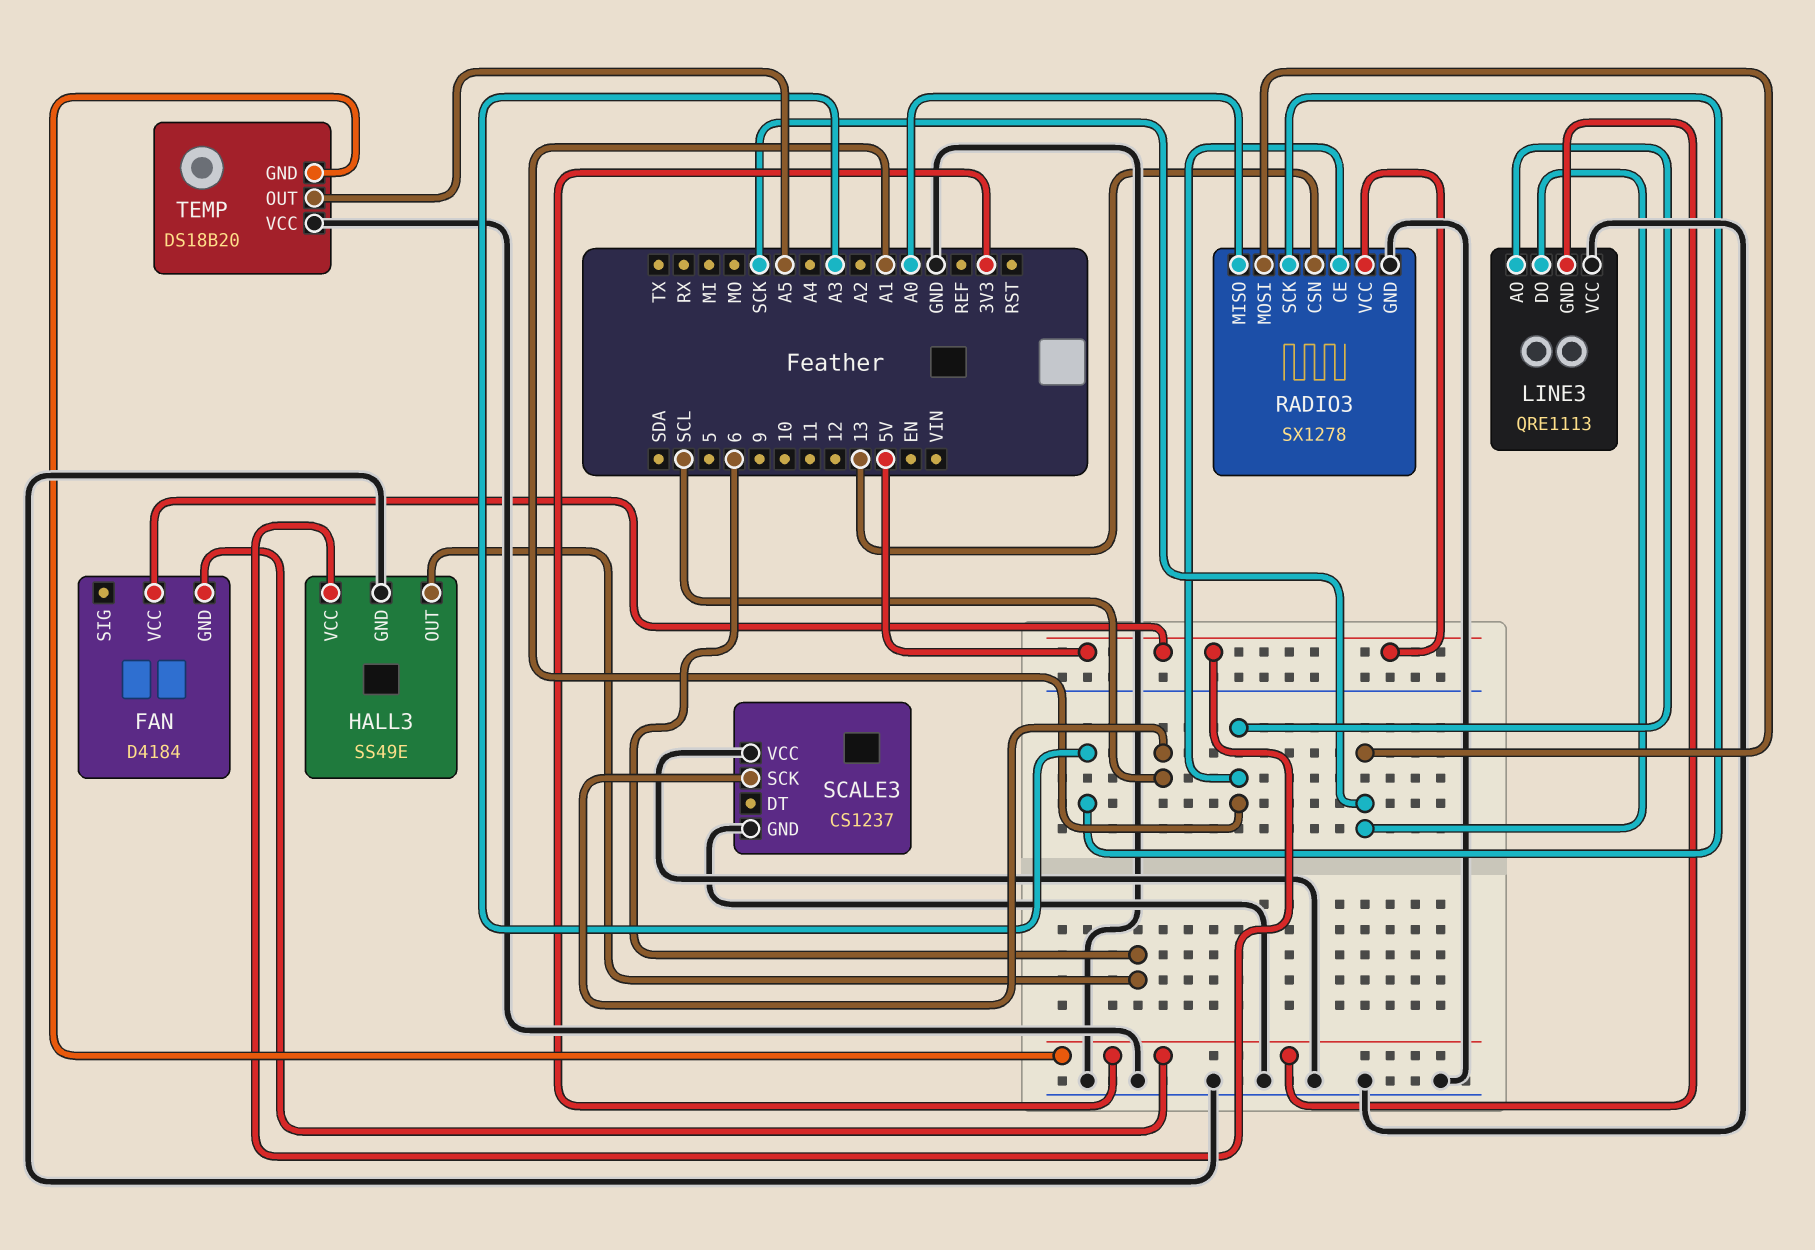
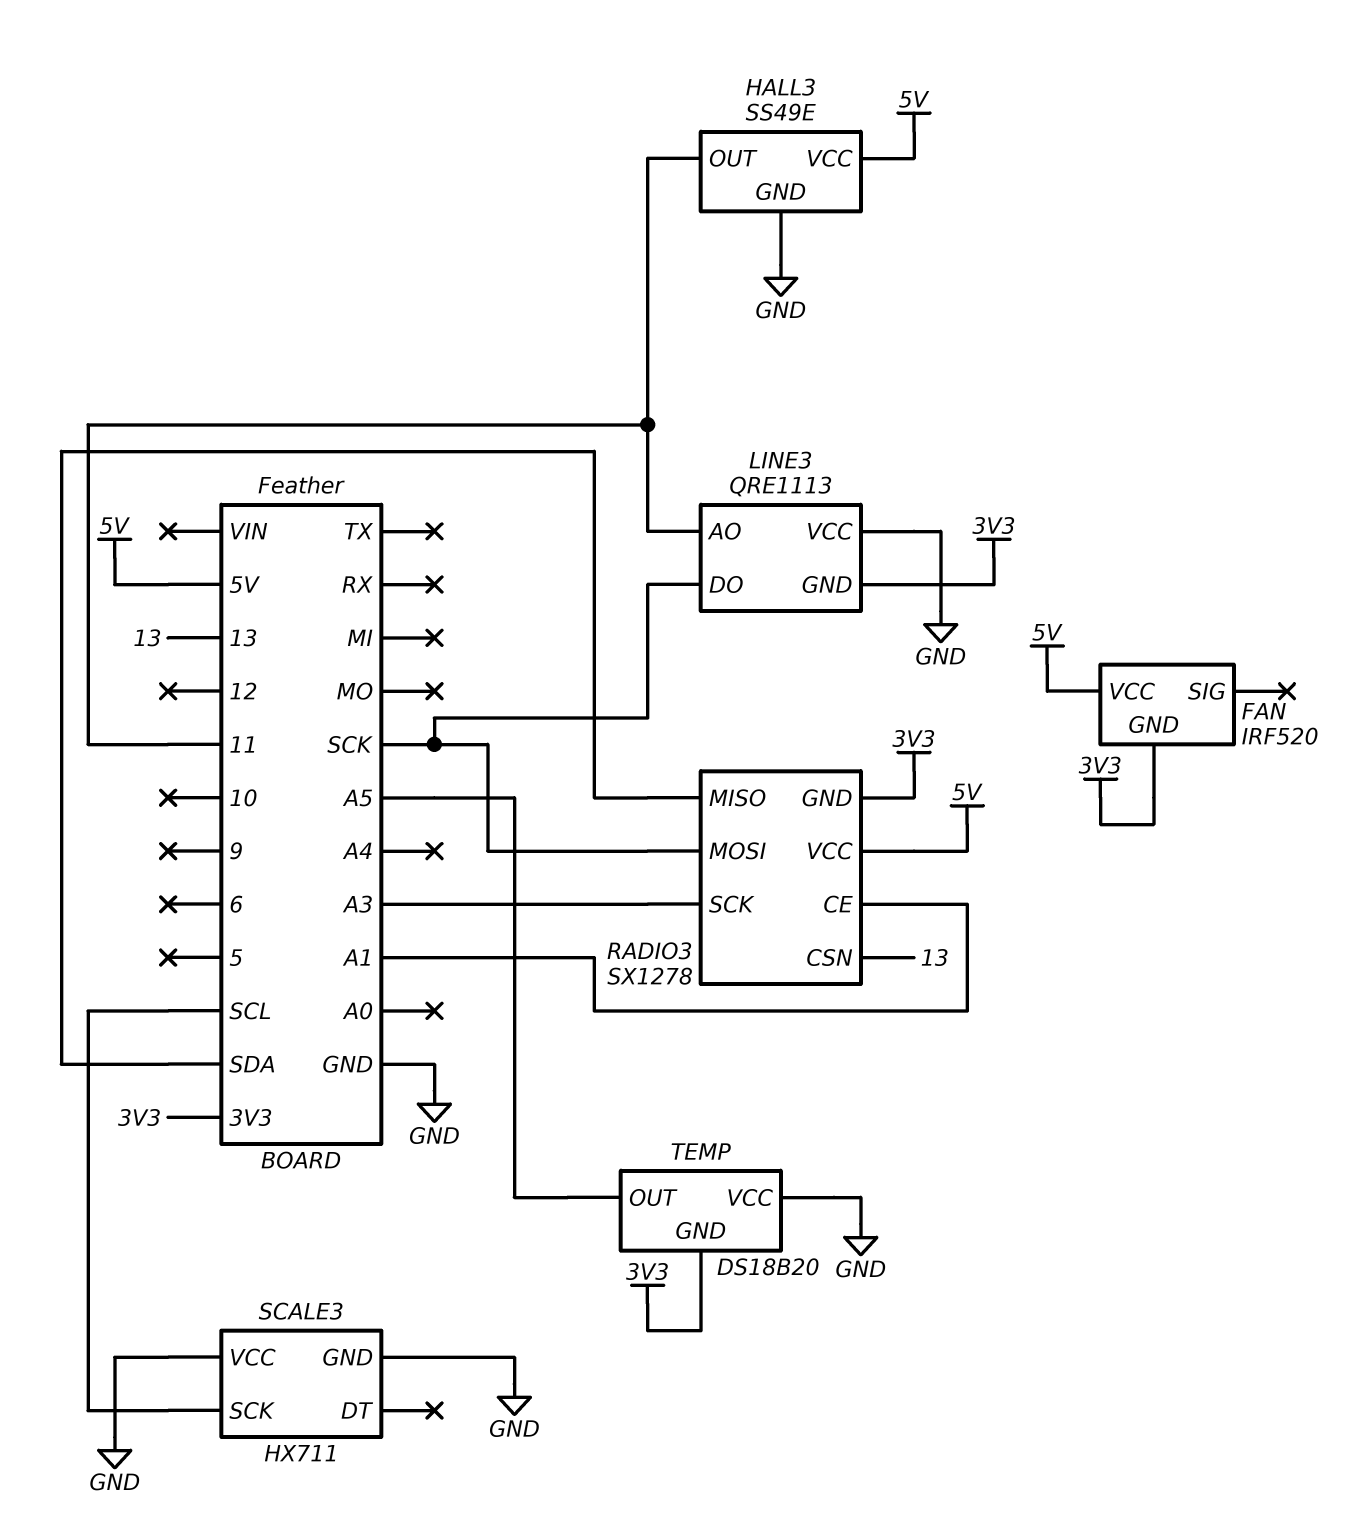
FAN: D4184 -> IRF520
HALL3 pin OUT: 6 -> 11
LINE3 pin AO: A1 -> 11
RADIO3 pin GND: GND -> 3V3
RADIO3 pin MISO: A0 -> SDA
SCALE3: CS1237 -> HX711

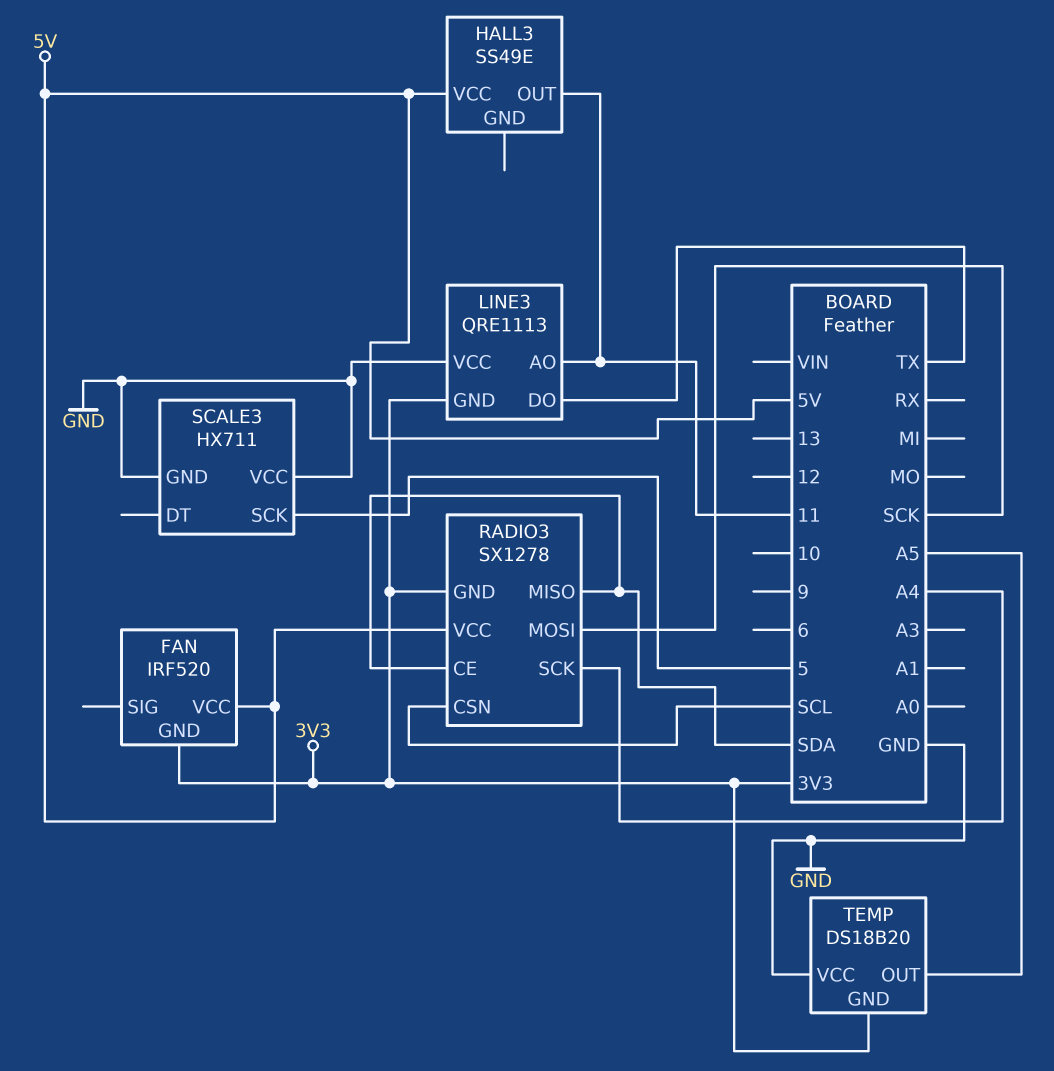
HALL3 pin GND: GND -> none
LINE3 pin DO: SCK -> TX
RADIO3 pin CE: A1 -> SDA
RADIO3 pin CSN: 13 -> SCL
RADIO3 pin SCK: A3 -> A4
SCALE3 pin SCK: SCL -> 5

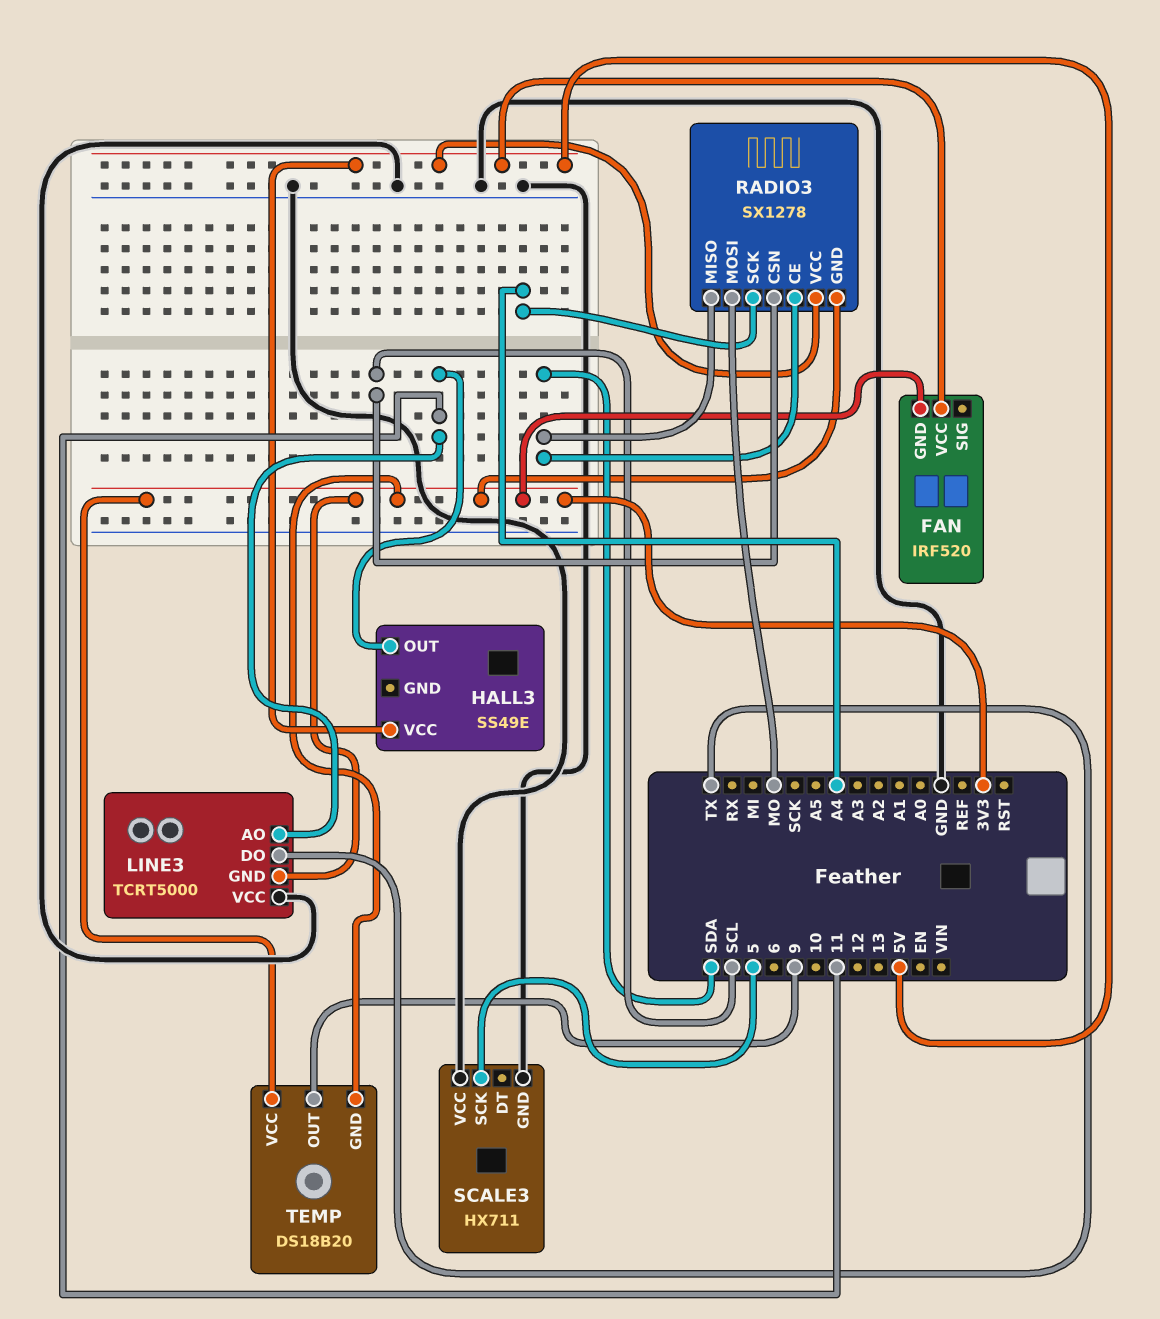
LINE3: QRE1113 -> TCRT5000
RADIO3 pin MOSI: SCK -> MO
TEMP pin OUT: A5 -> 9
TEMP pin VCC: GND -> 3V3

